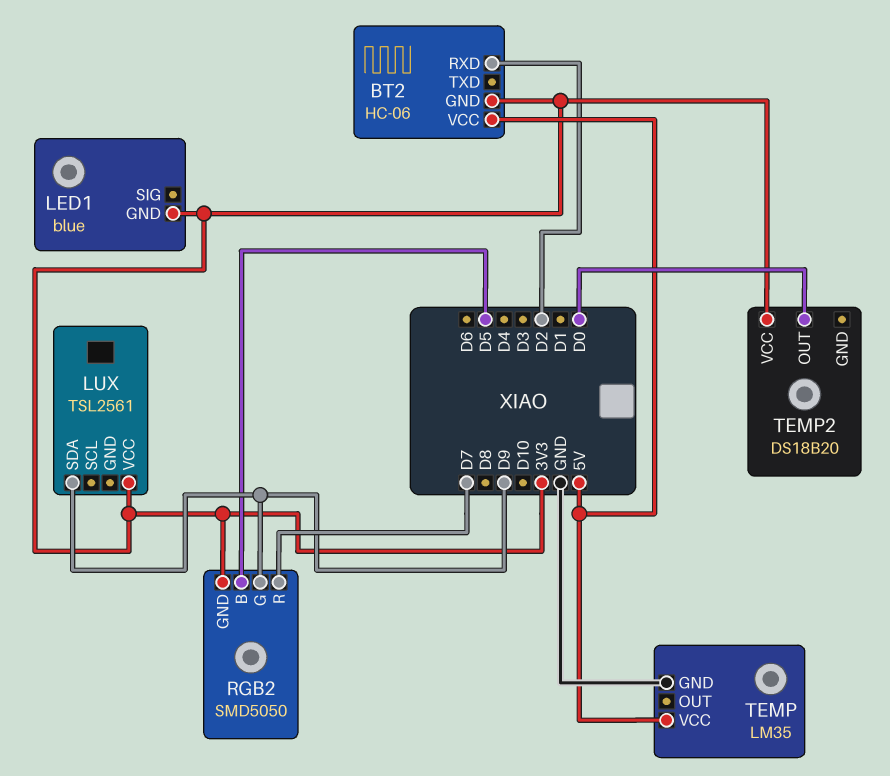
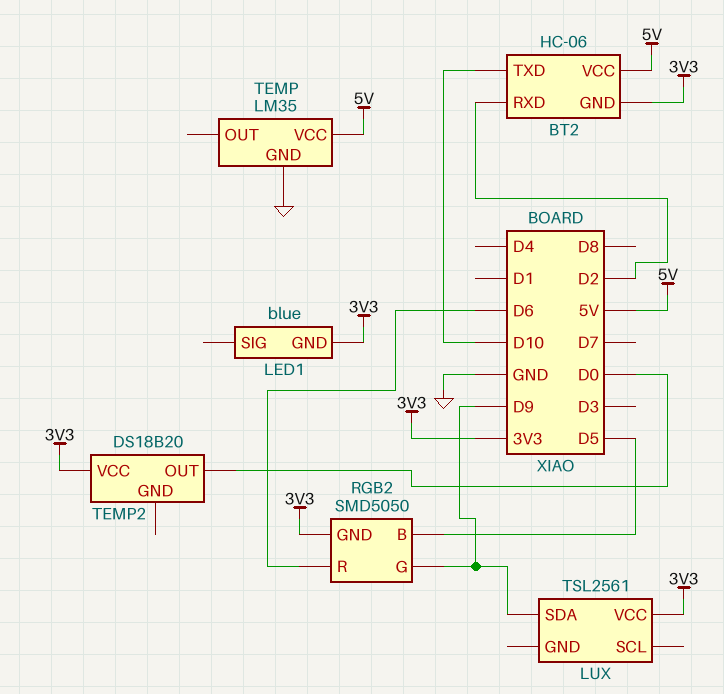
BT2 pin TXD: none -> D10
RGB2 pin R: D7 -> D6

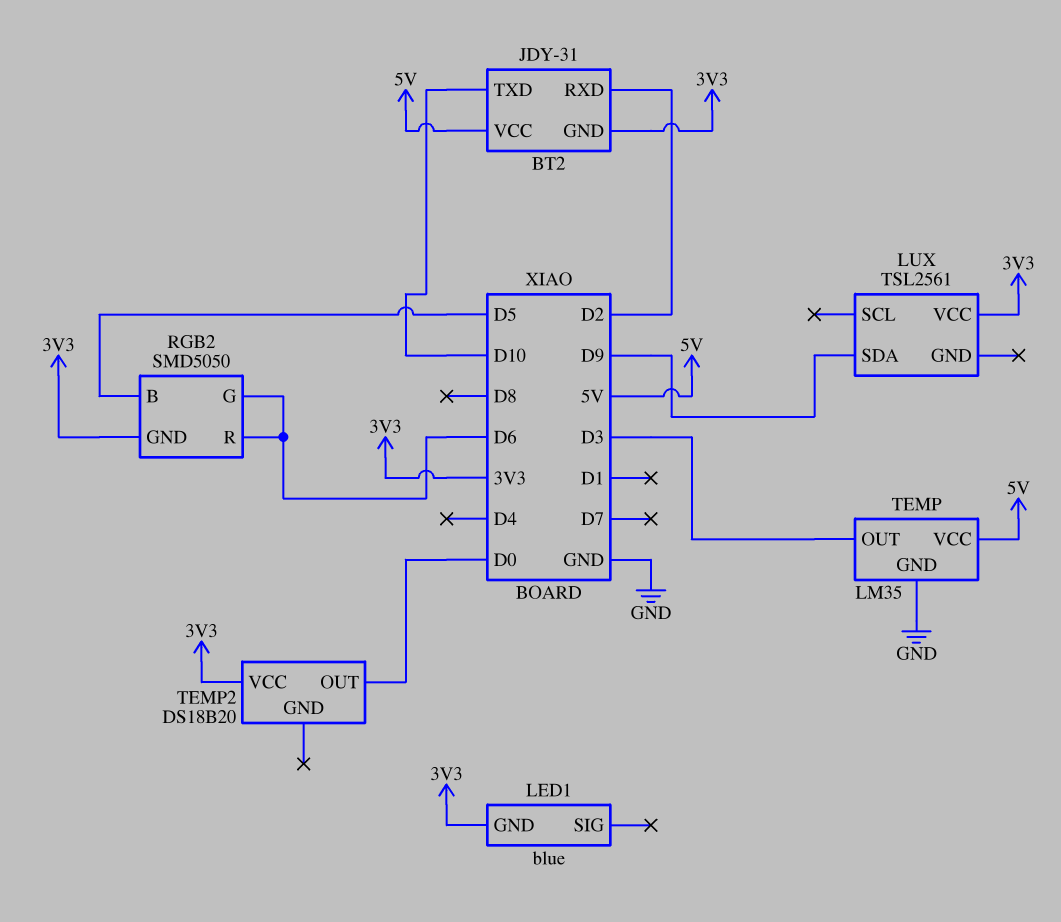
BT2: HC-06 -> JDY-31
RGB2 pin G: D9 -> D6
TEMP pin OUT: none -> D3

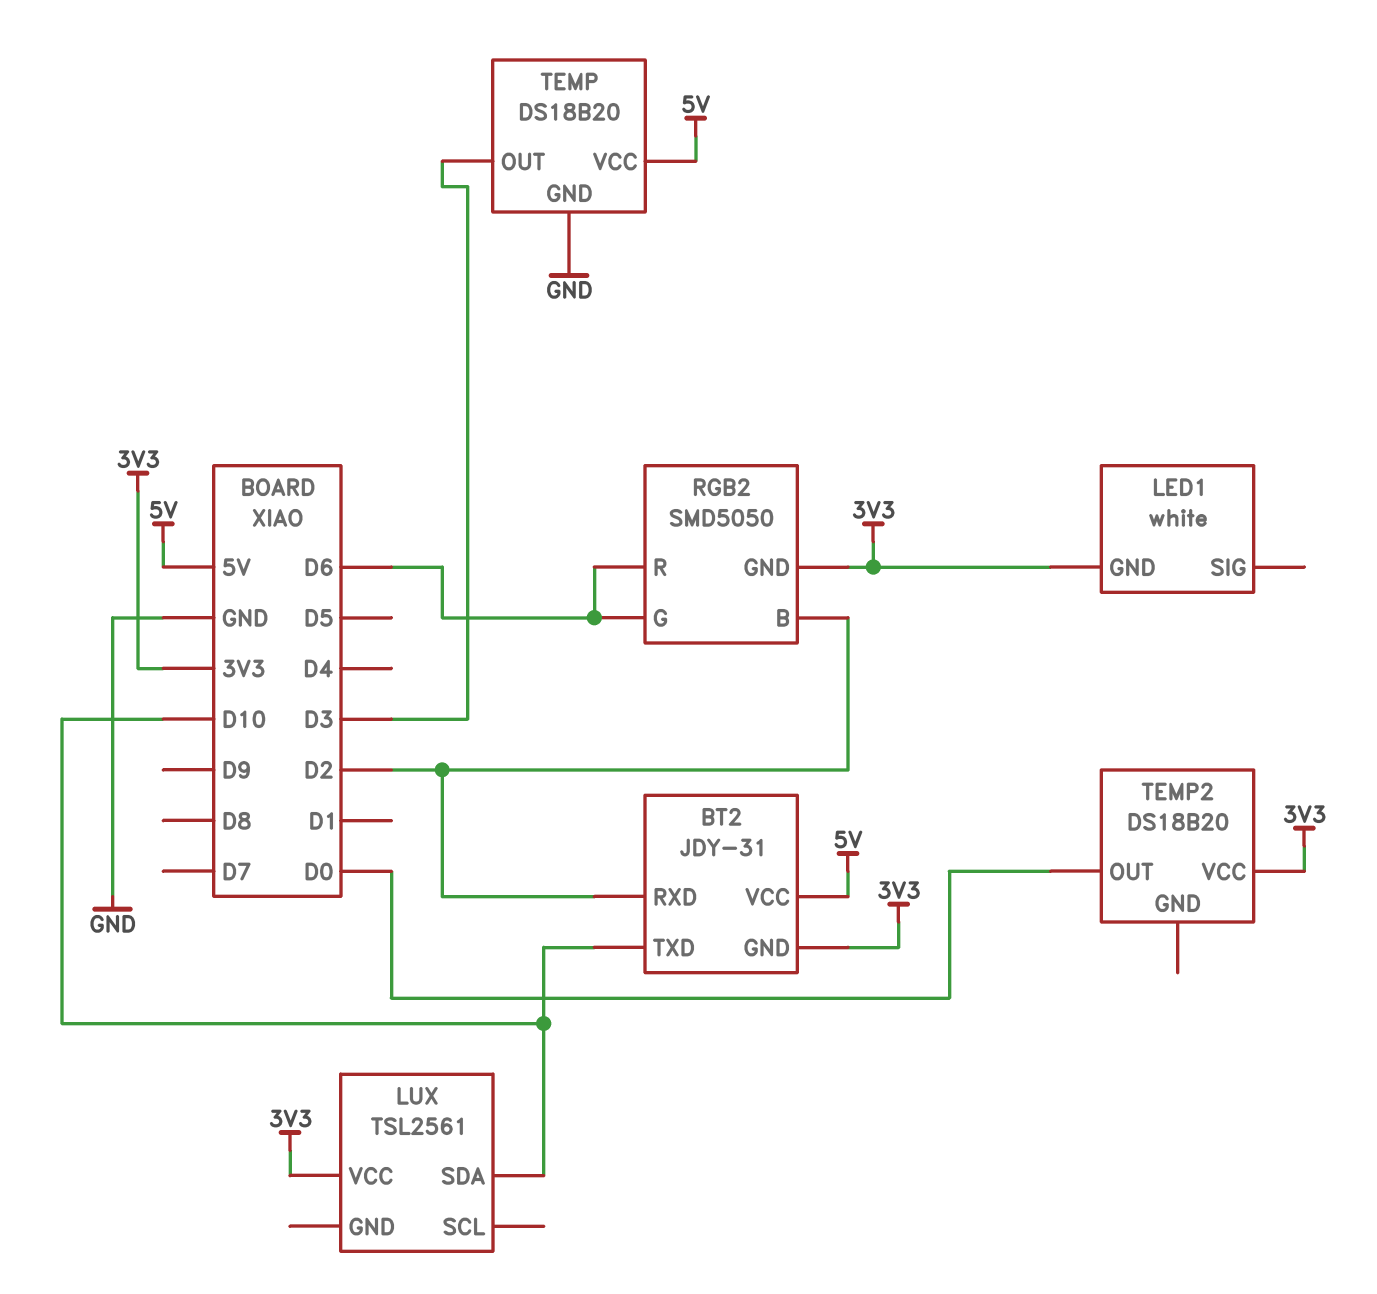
LED1: blue -> white
LUX pin SDA: D9 -> D10
RGB2 pin B: D5 -> D2
TEMP: LM35 -> DS18B20

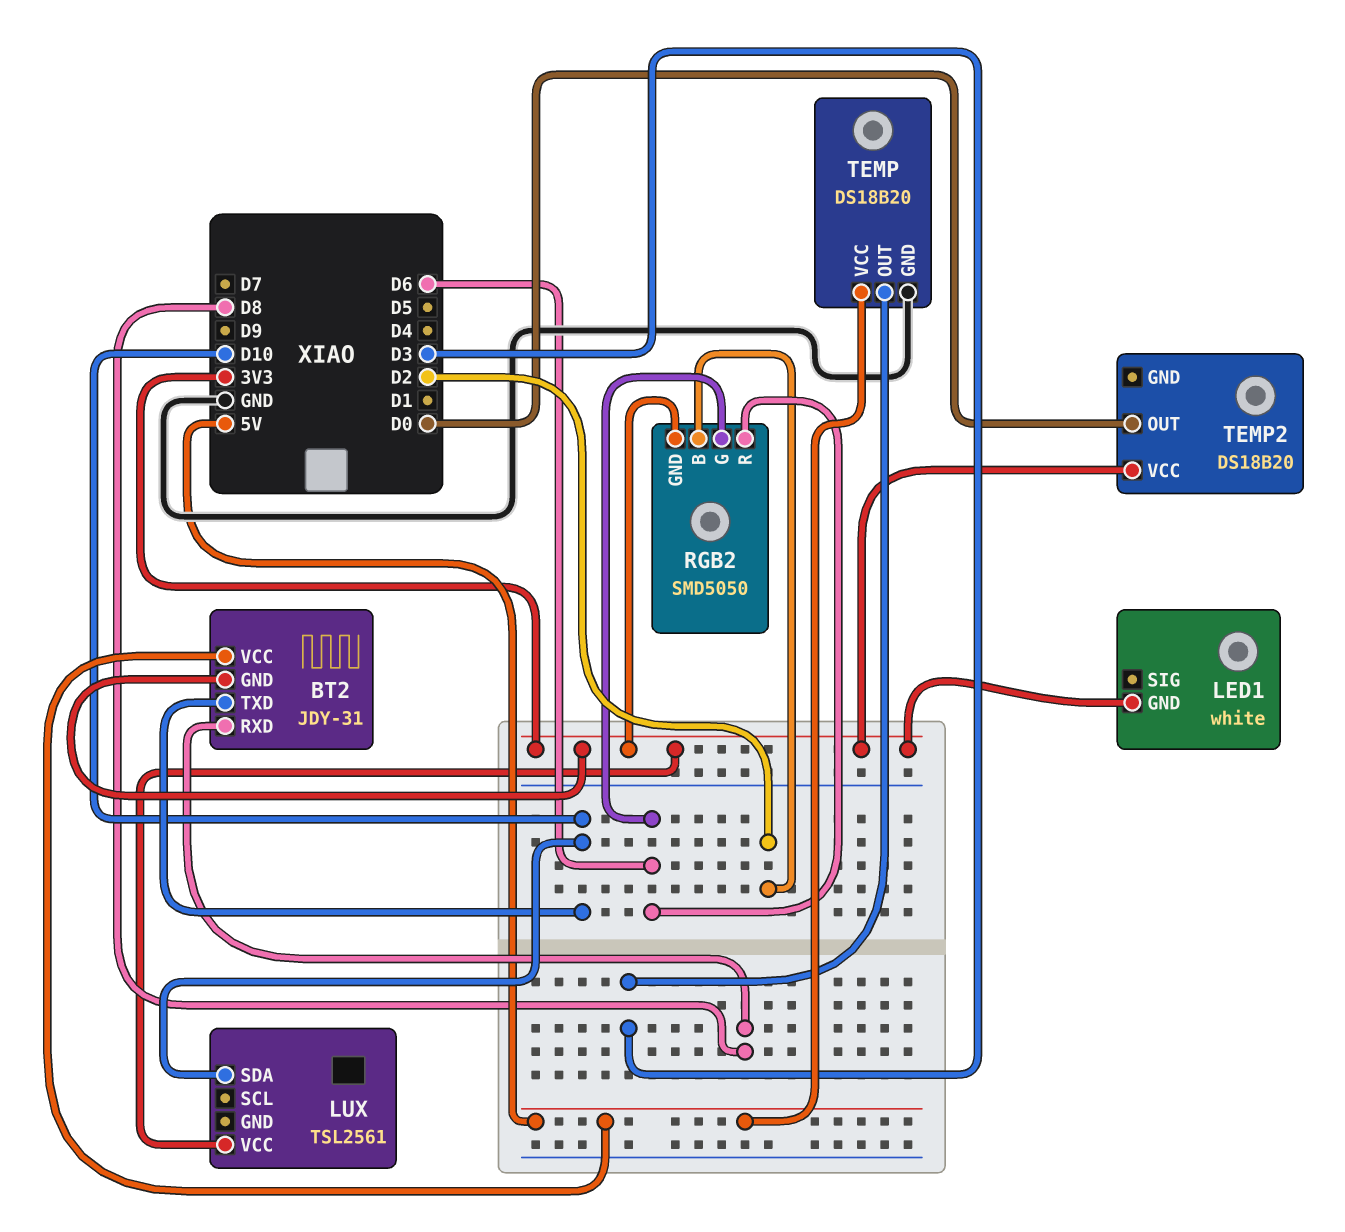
BT2 pin RXD: D2 -> D8

